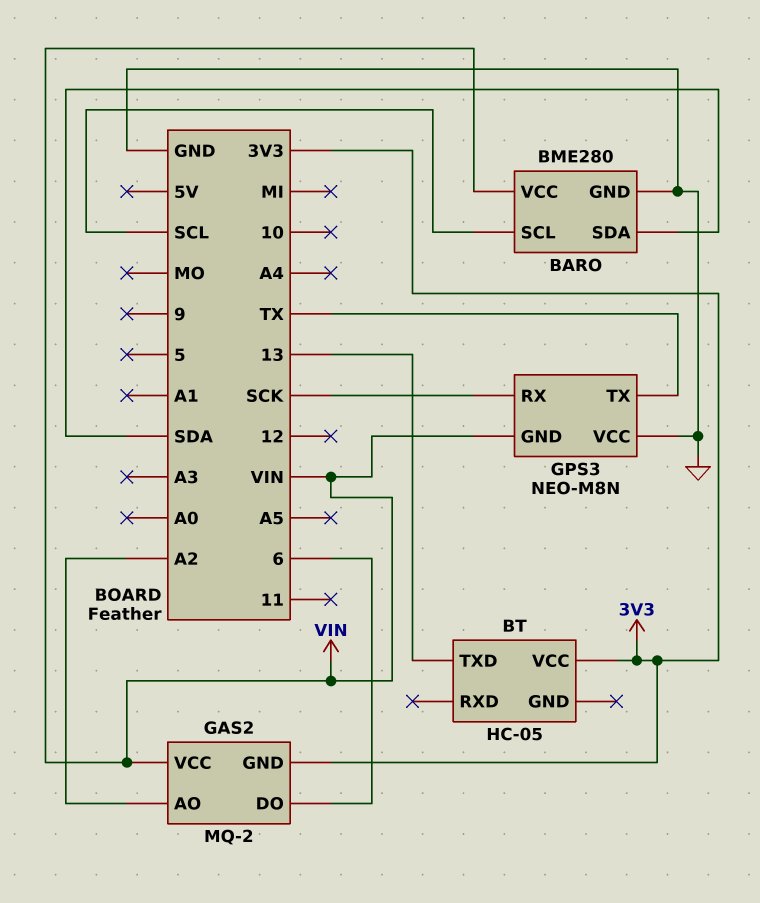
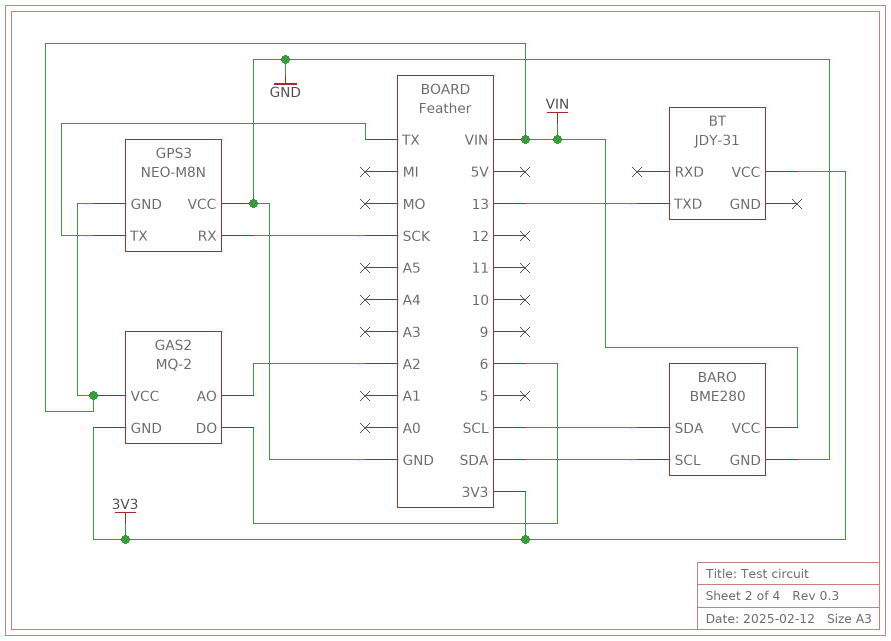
BARO pin SCL: SCL -> SDA
BARO pin SDA: SDA -> SCL
BT: HC-05 -> JDY-31

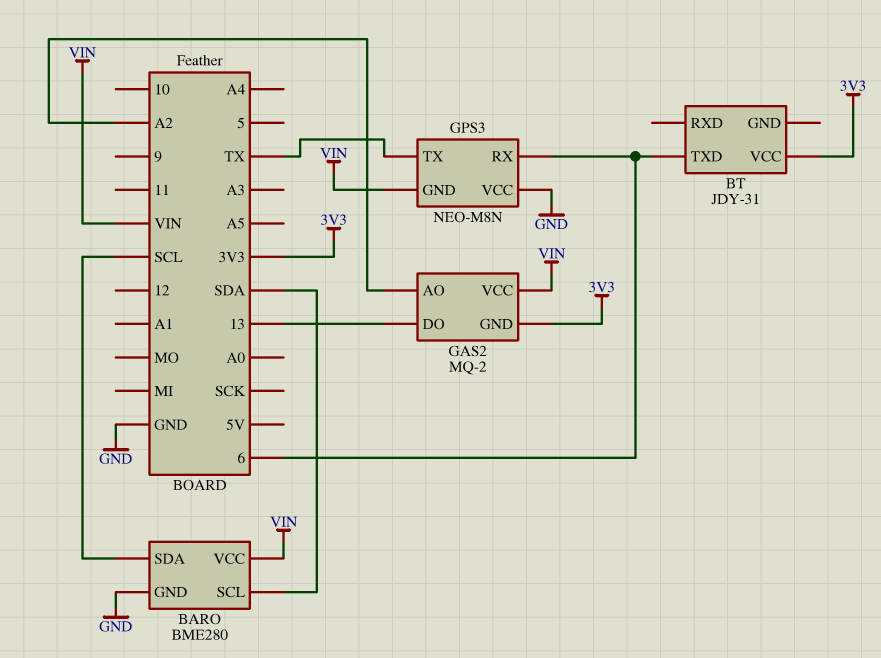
BT pin TXD: 13 -> 6
GAS2 pin DO: 6 -> 13
GPS3 pin RX: SCK -> 6

